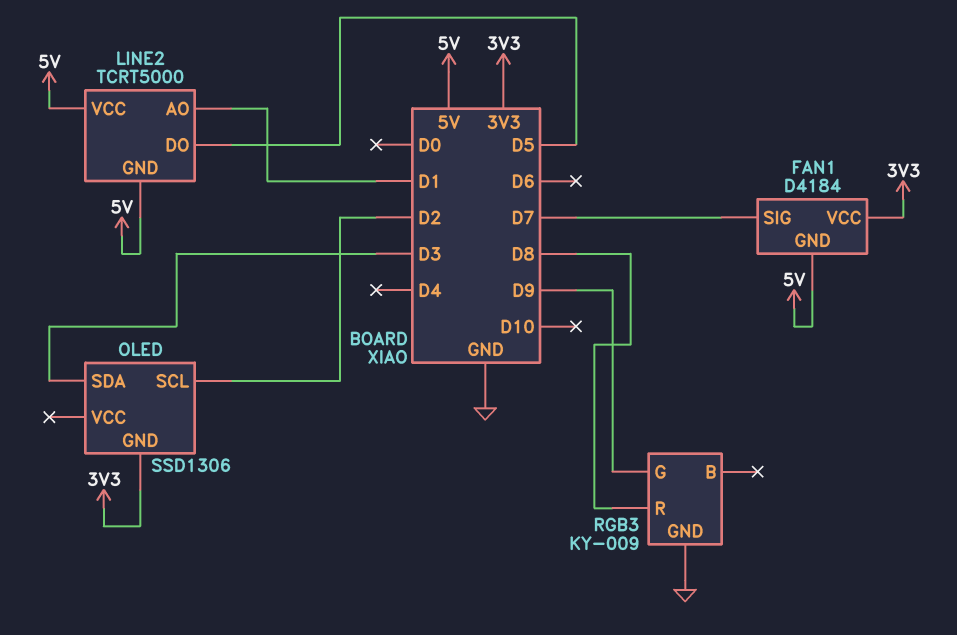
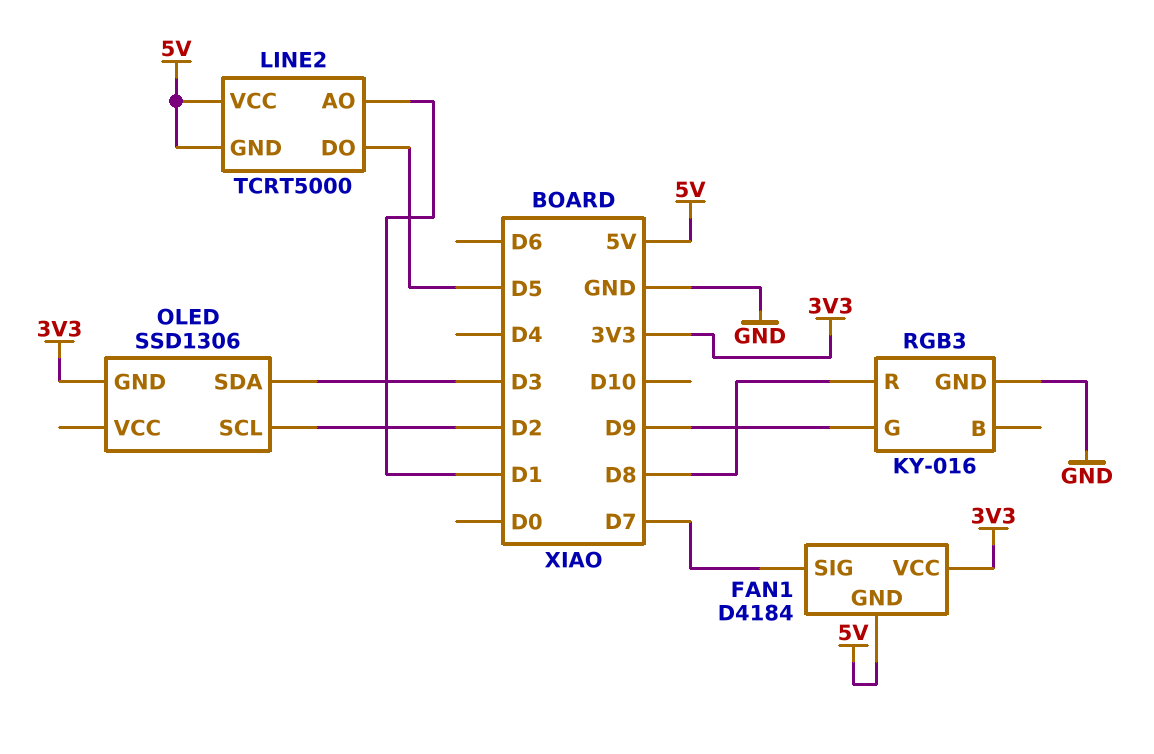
RGB3: KY-009 -> KY-016

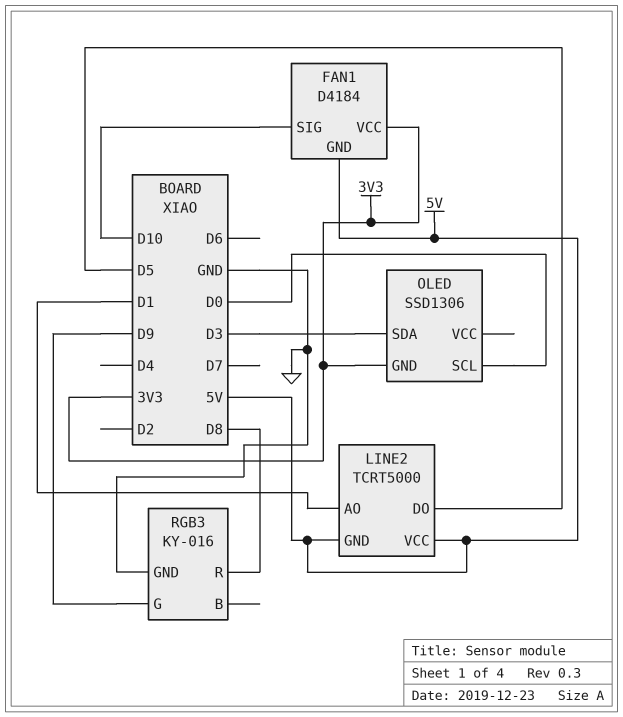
FAN1 pin SIG: D7 -> D10
OLED pin SCL: D2 -> D0

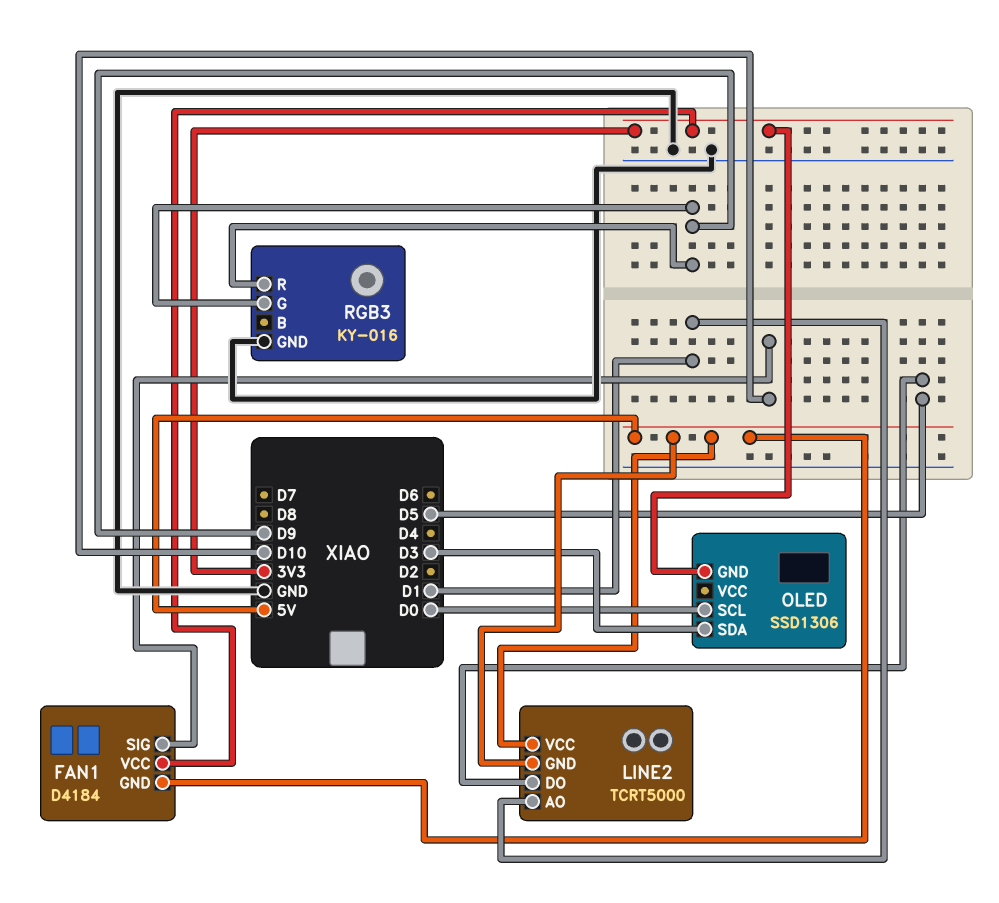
RGB3 pin R: D8 -> D9

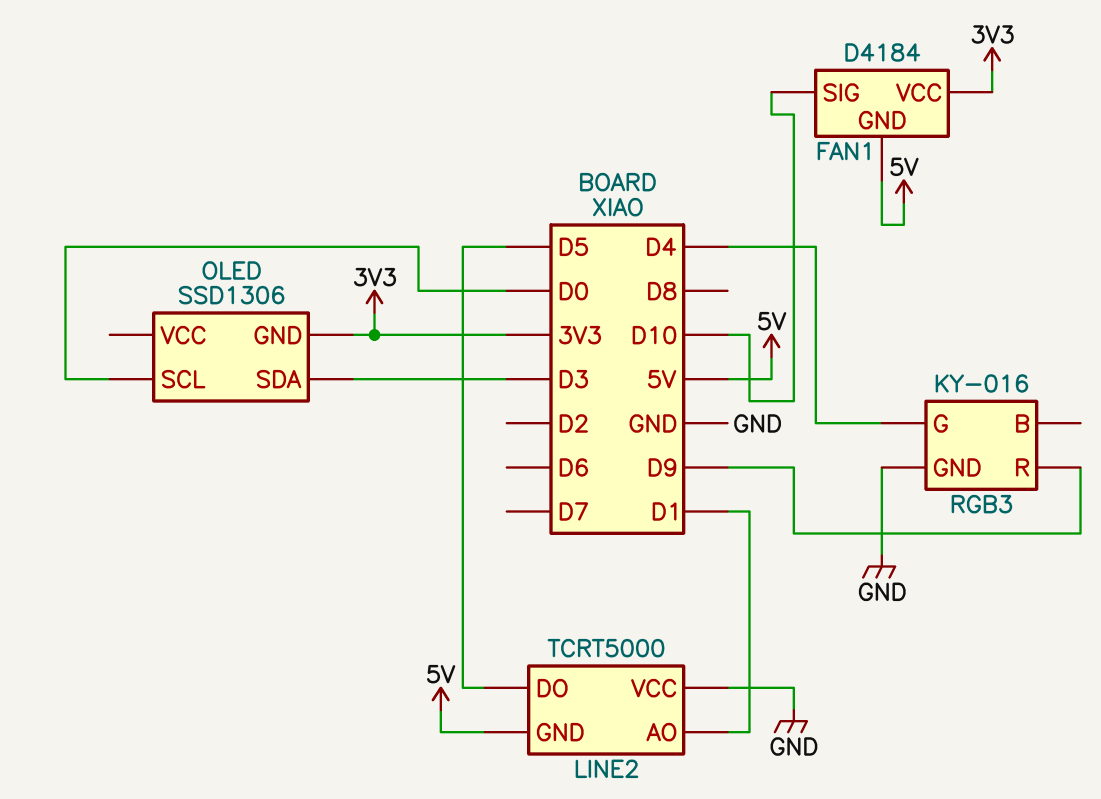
LINE2 pin VCC: 5V -> GND
RGB3 pin G: D9 -> D4

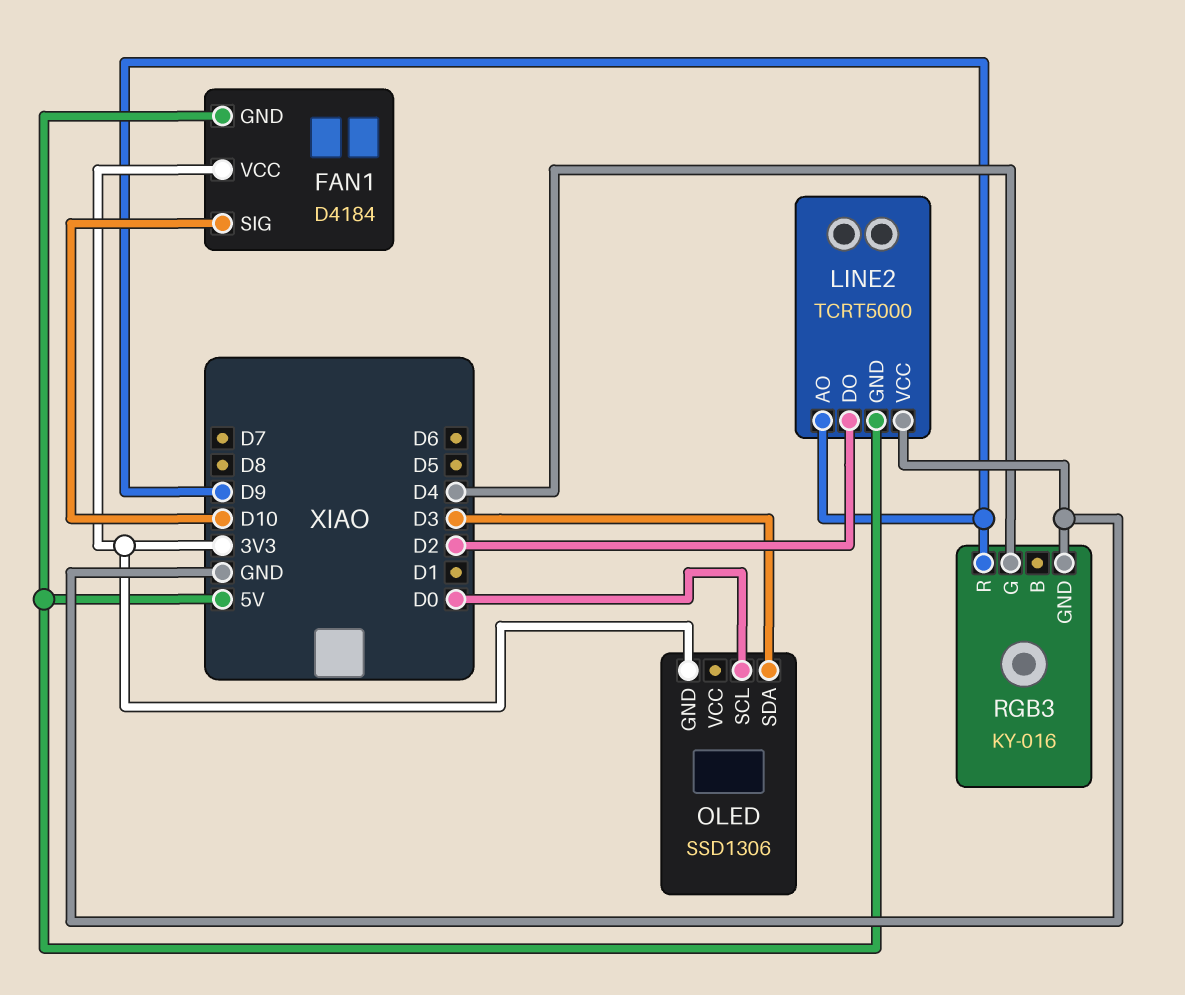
LINE2 pin AO: D1 -> D9
LINE2 pin DO: D5 -> D2

